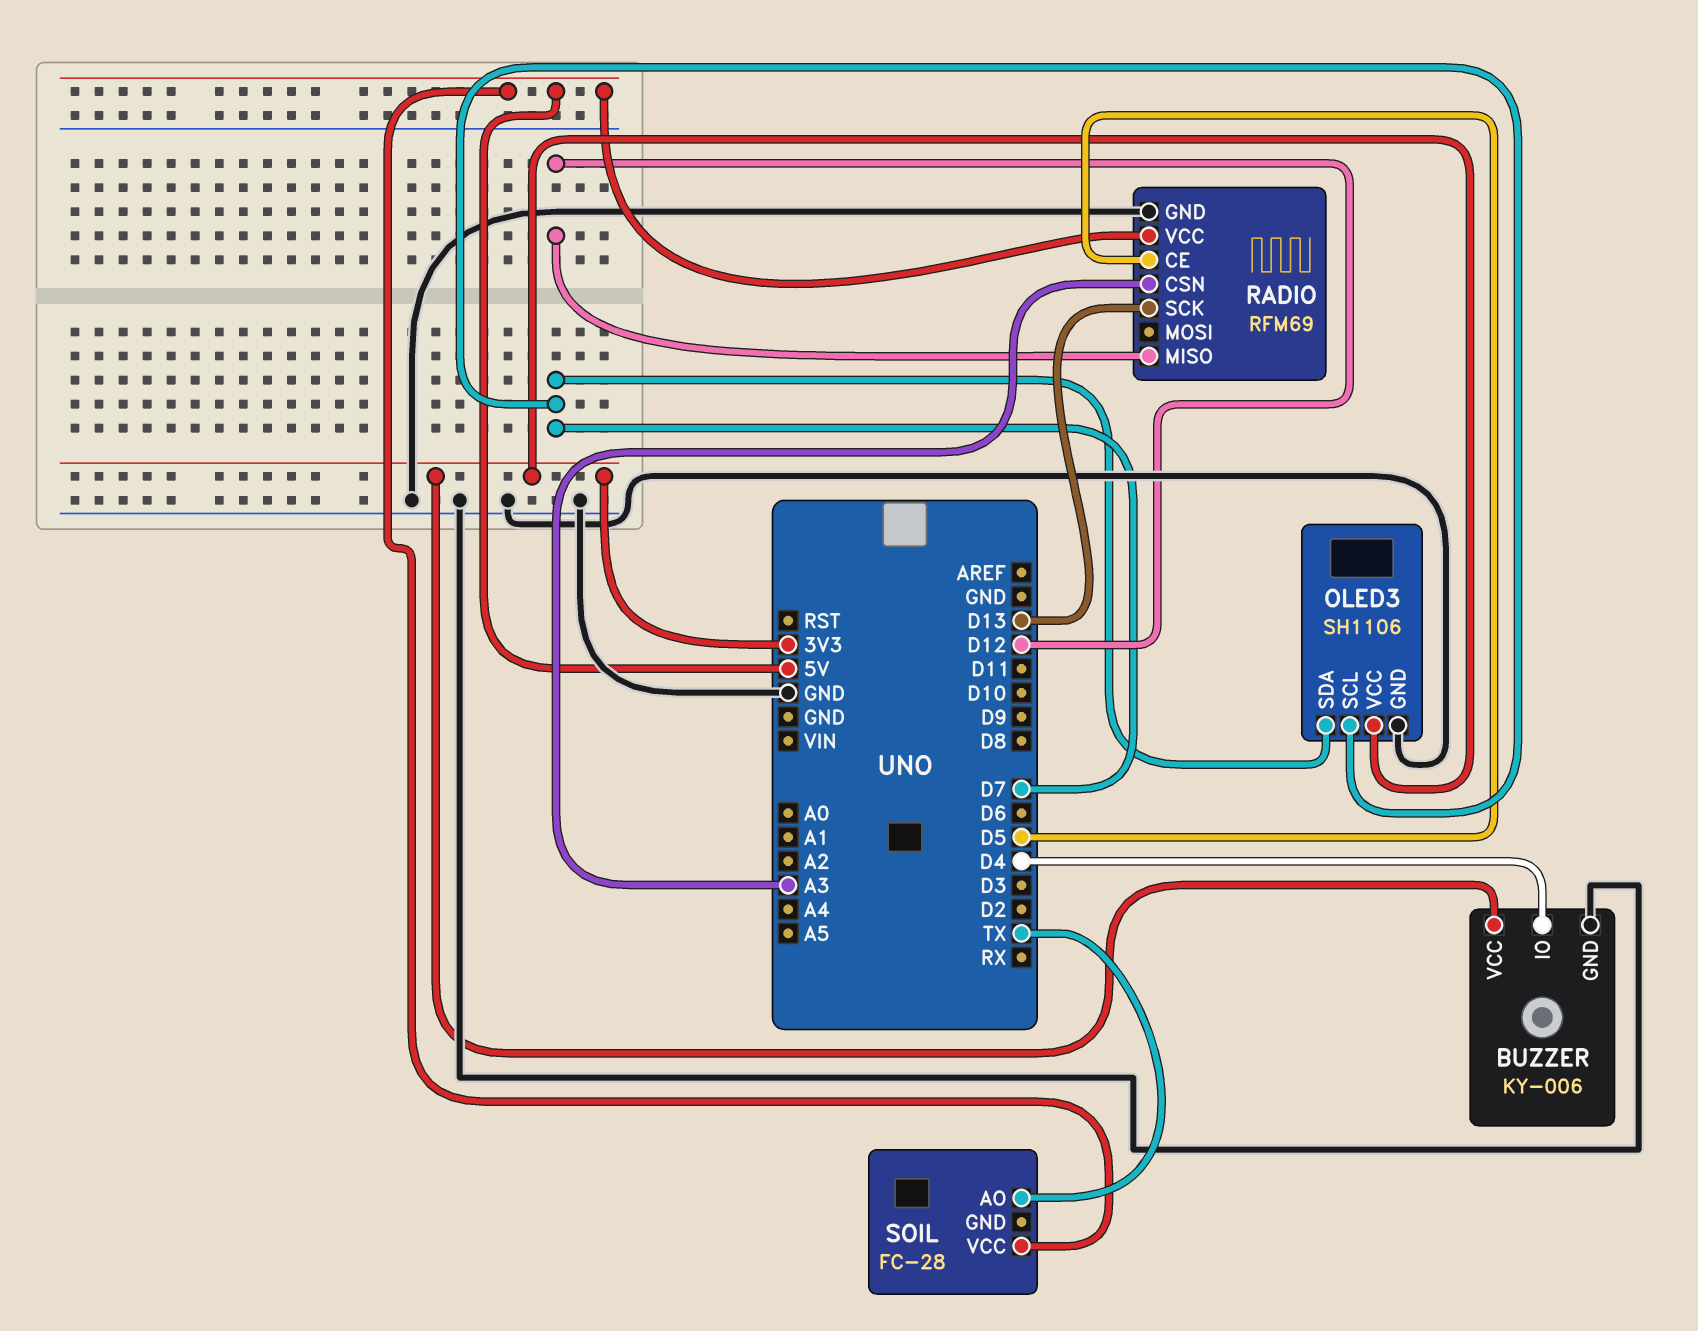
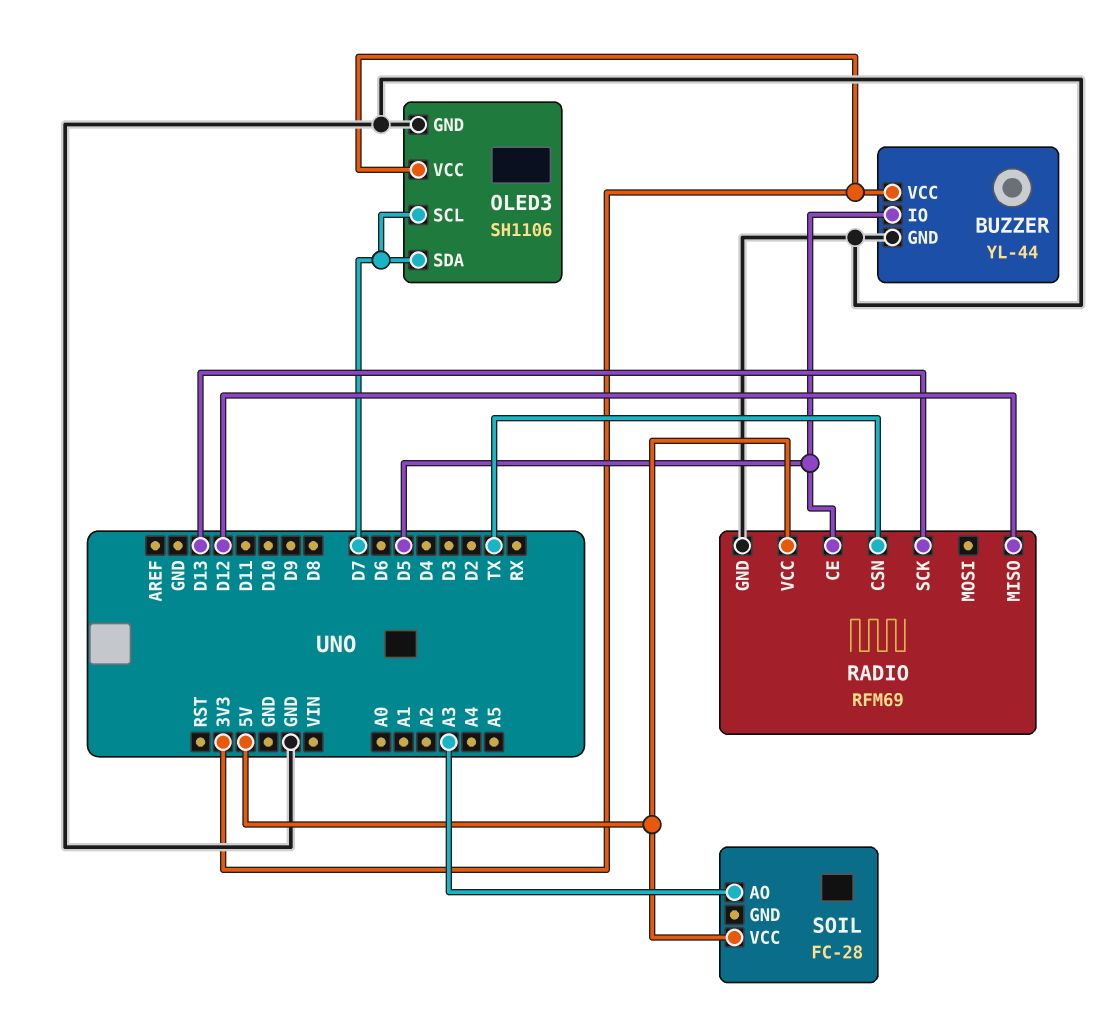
BUZZER: KY-006 -> YL-44
BUZZER pin IO: D4 -> D5
RADIO pin CSN: A3 -> TX
SOIL pin AO: TX -> A3

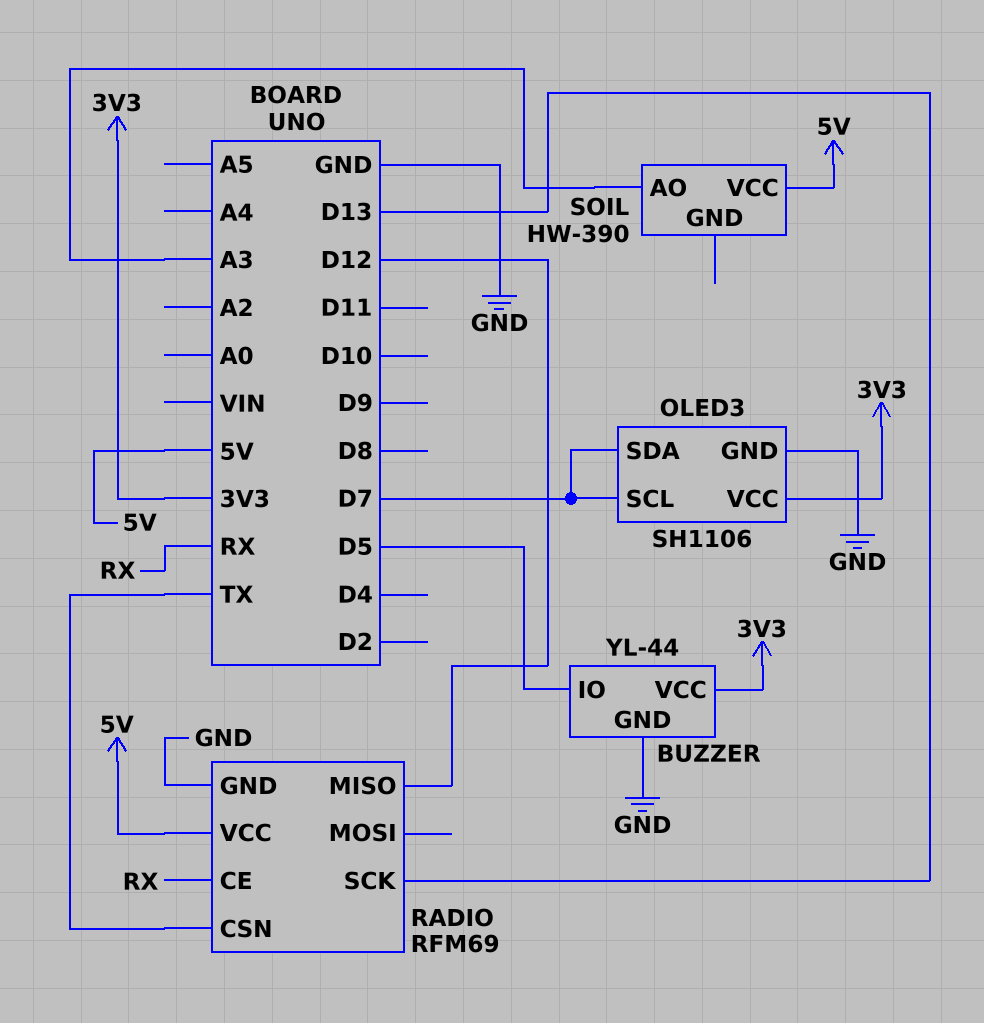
RADIO pin CE: D5 -> RX
SOIL: FC-28 -> HW-390

